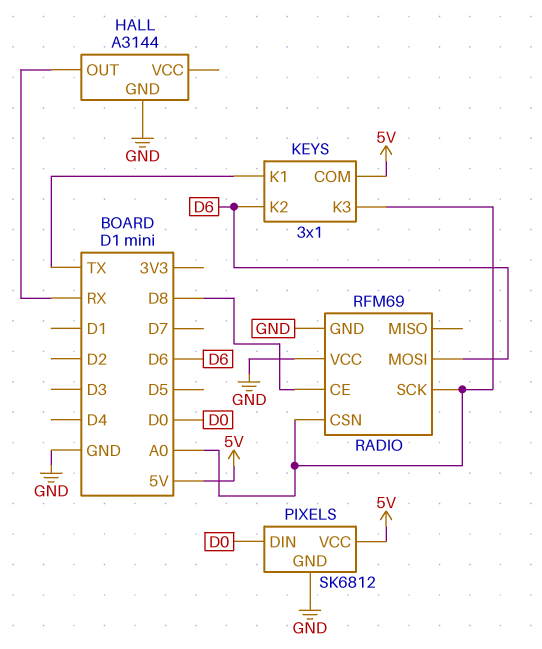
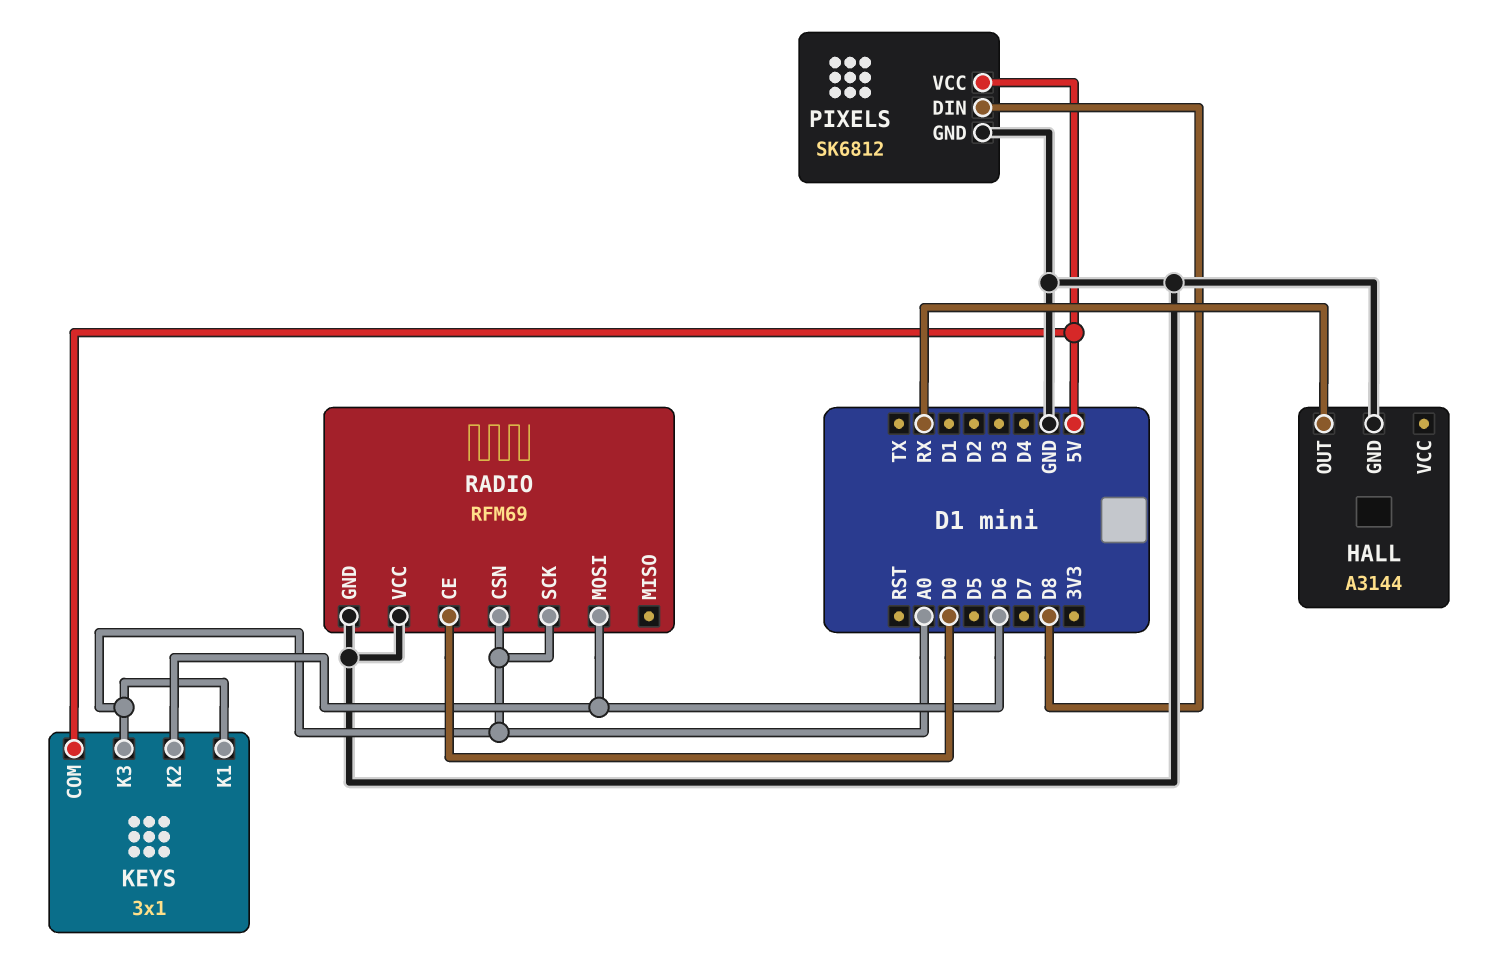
KEYS pin K1: TX -> A0
PIXELS pin DIN: D0 -> D8
RADIO pin CE: D8 -> D0

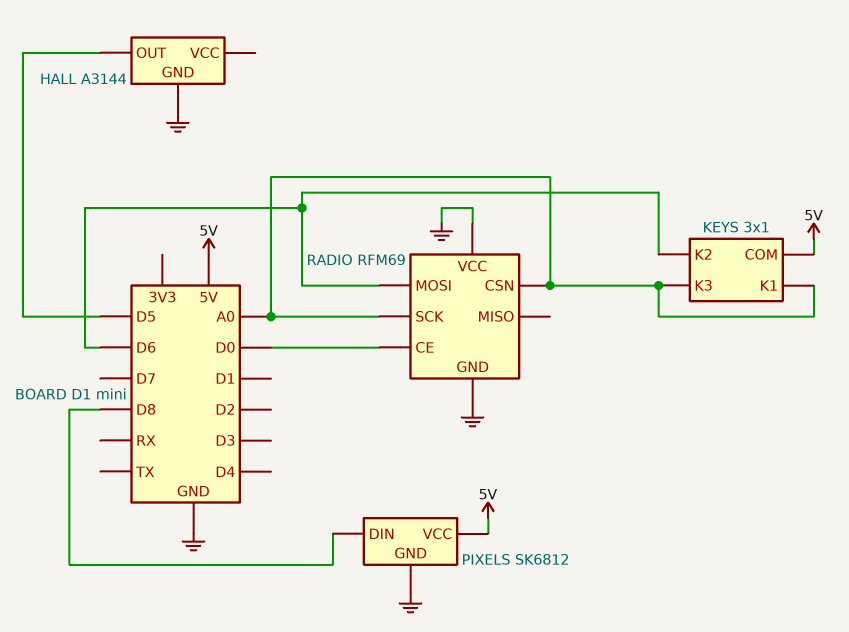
HALL pin OUT: RX -> D5

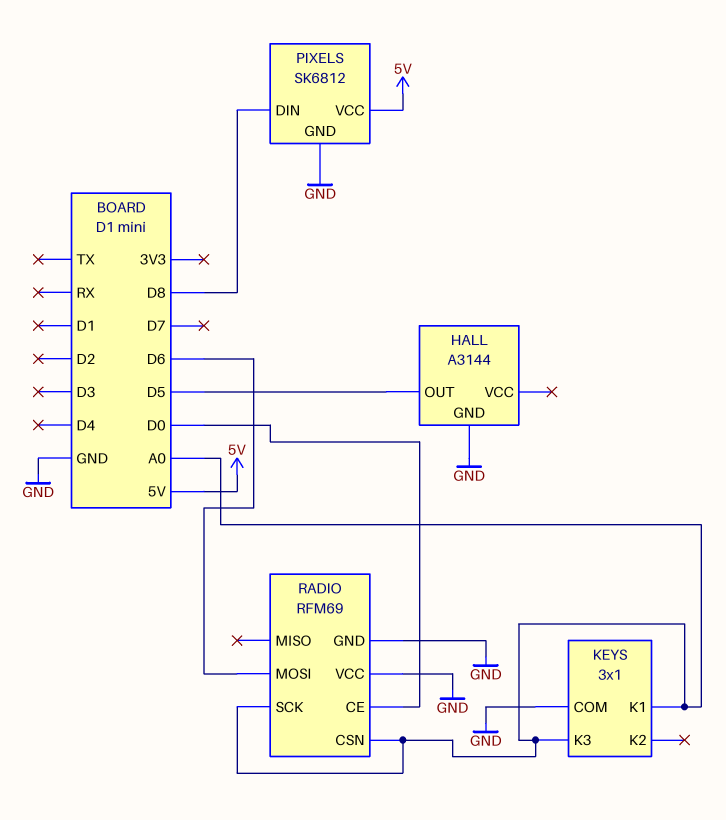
KEYS pin COM: 5V -> GND
KEYS pin K2: D6 -> none

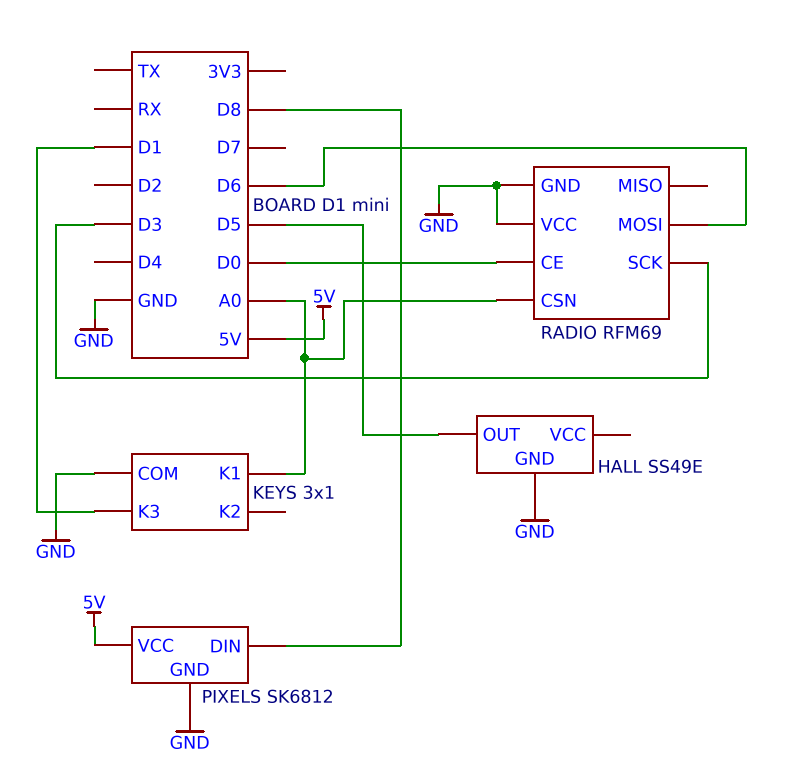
HALL: A3144 -> SS49E
KEYS pin K3: A0 -> D1
RADIO pin SCK: A0 -> D3

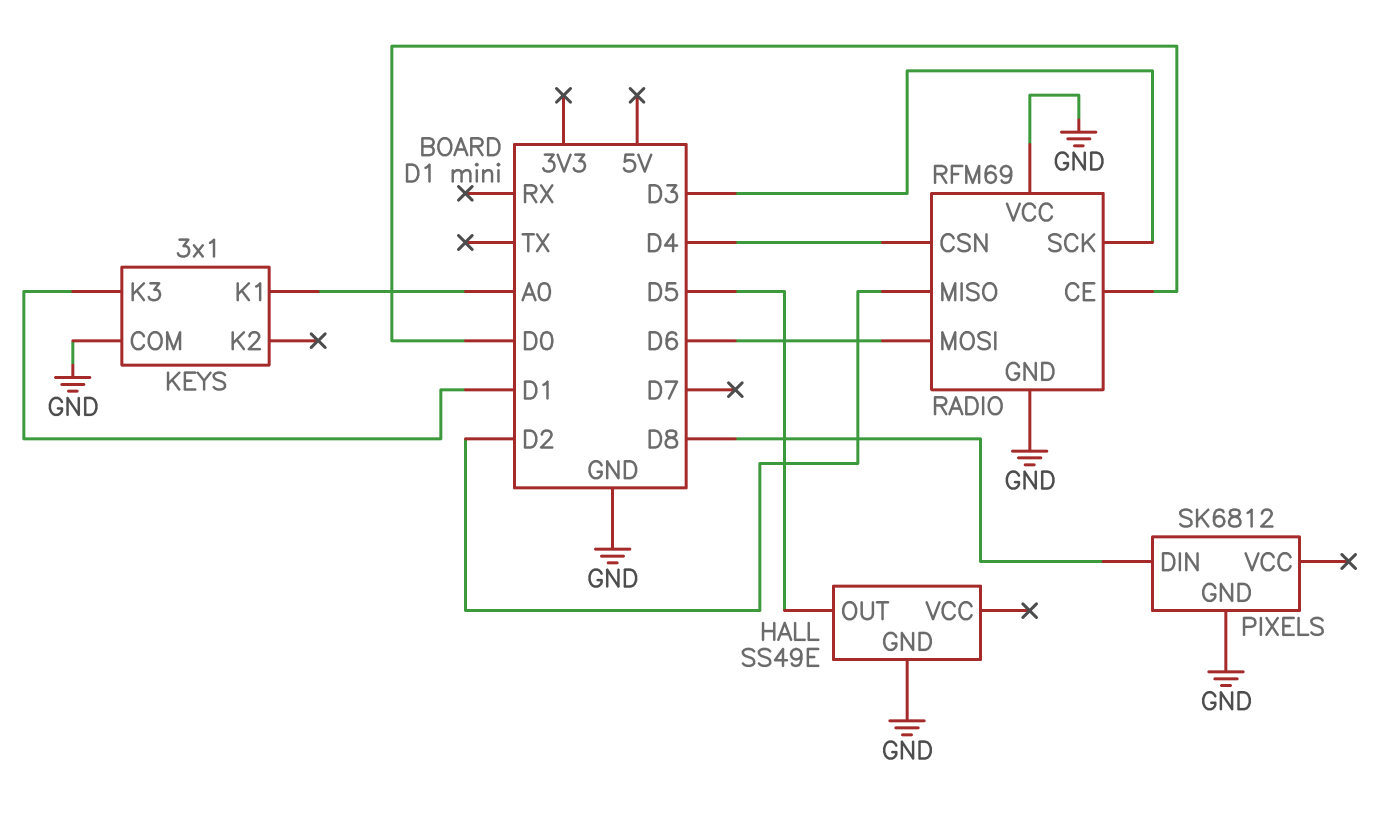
PIXELS pin VCC: 5V -> none
RADIO pin CSN: A0 -> D4
RADIO pin MISO: none -> D2

